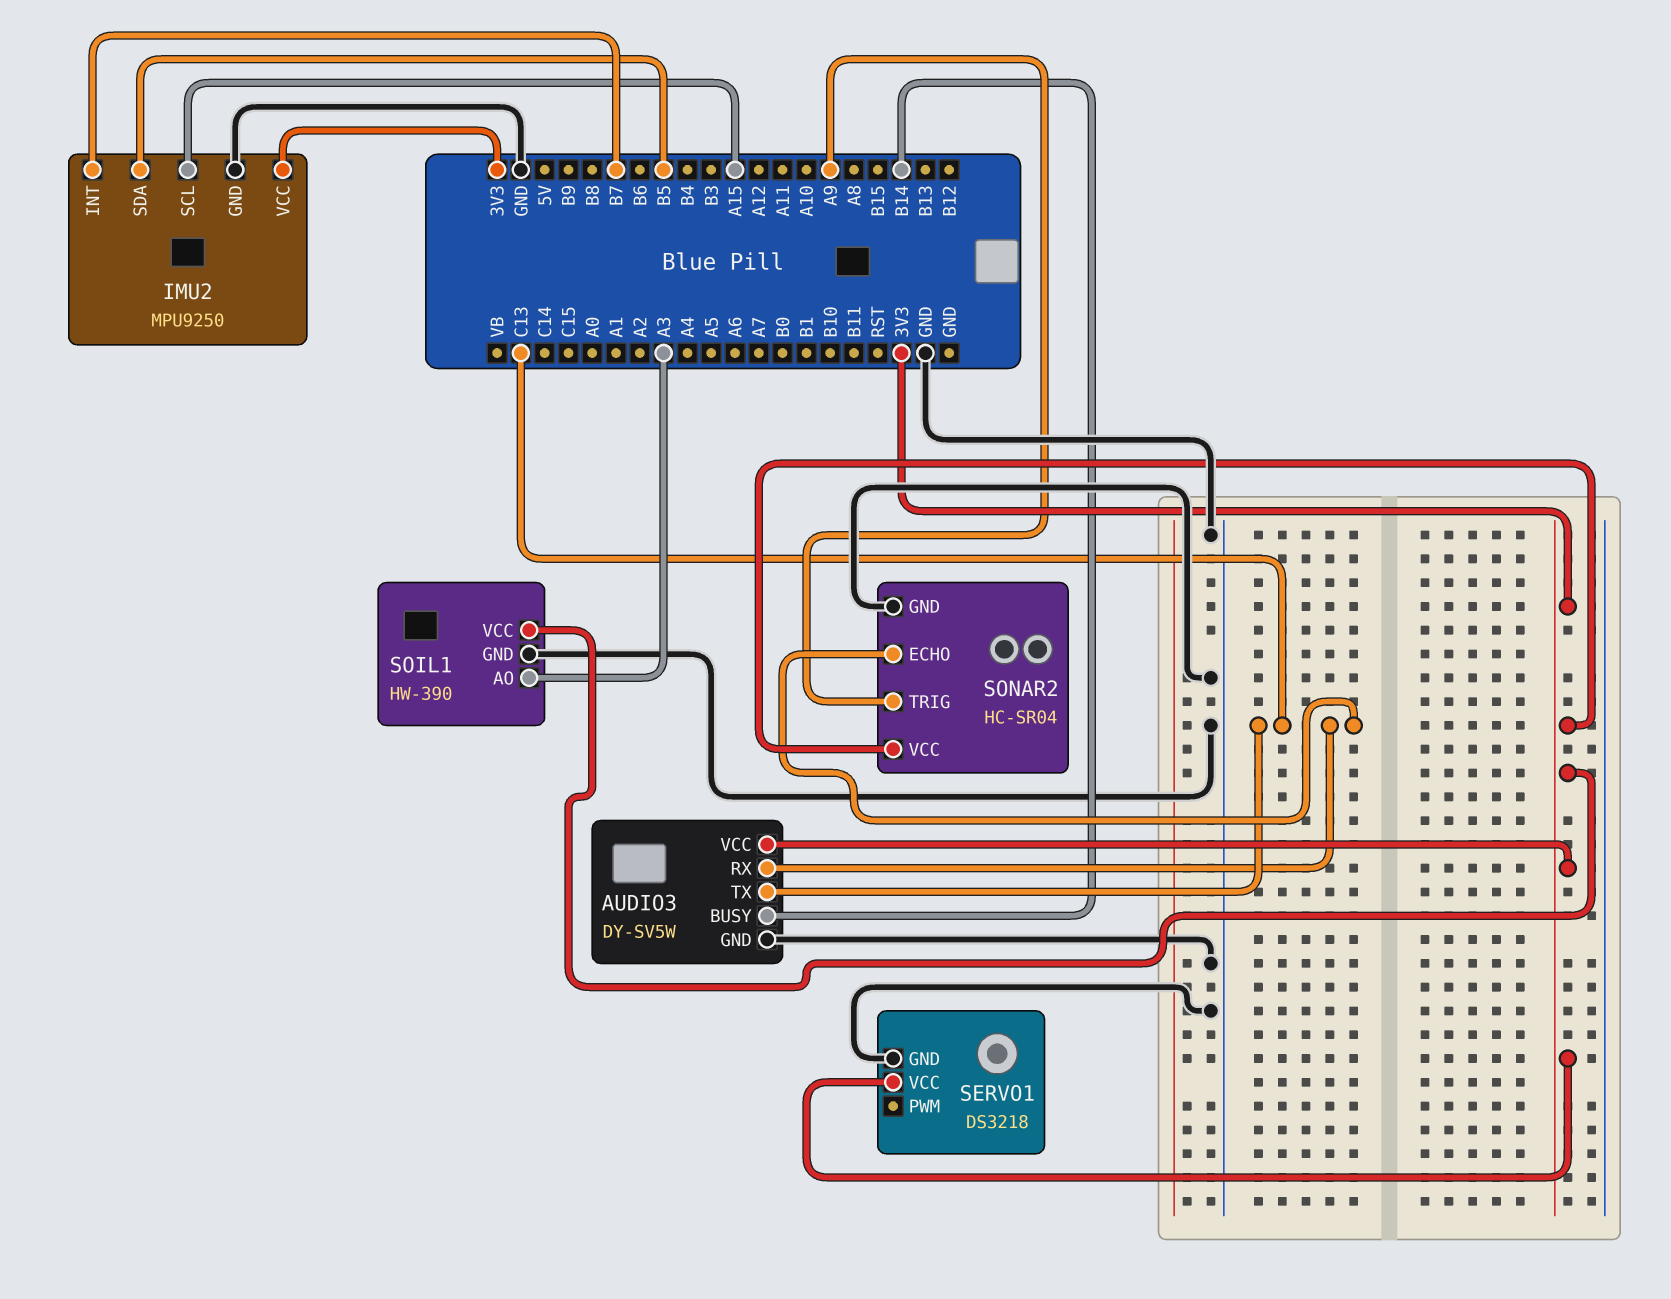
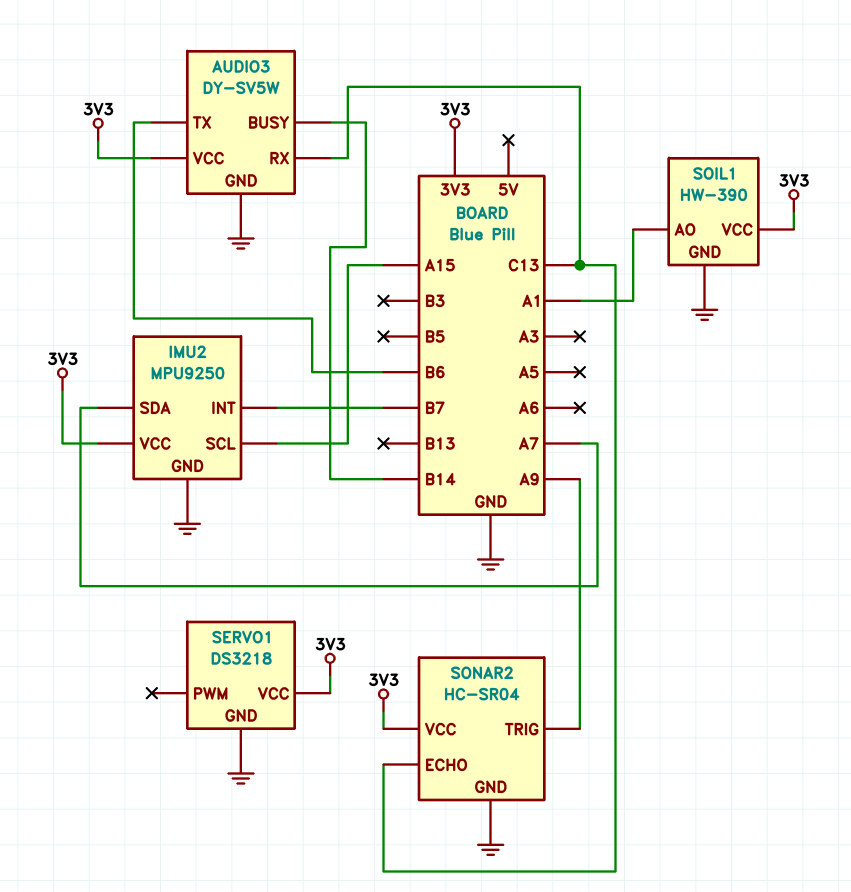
AUDIO3 pin TX: C13 -> B6
IMU2 pin SDA: B5 -> A7
SOIL1 pin AO: A3 -> A1

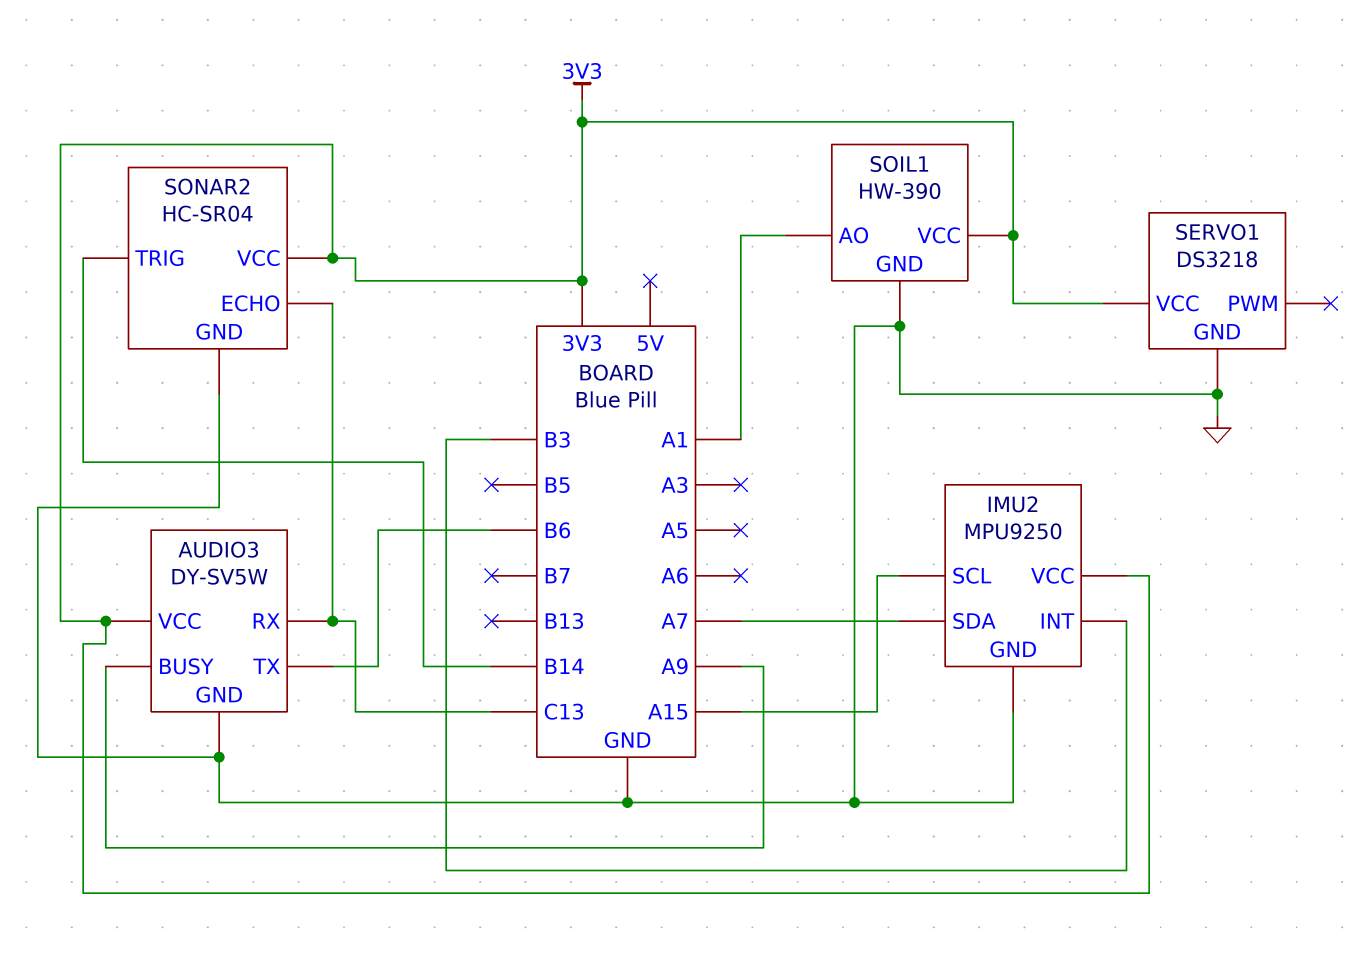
AUDIO3 pin BUSY: B14 -> A9
IMU2 pin INT: B7 -> B3
SONAR2 pin TRIG: A9 -> B14

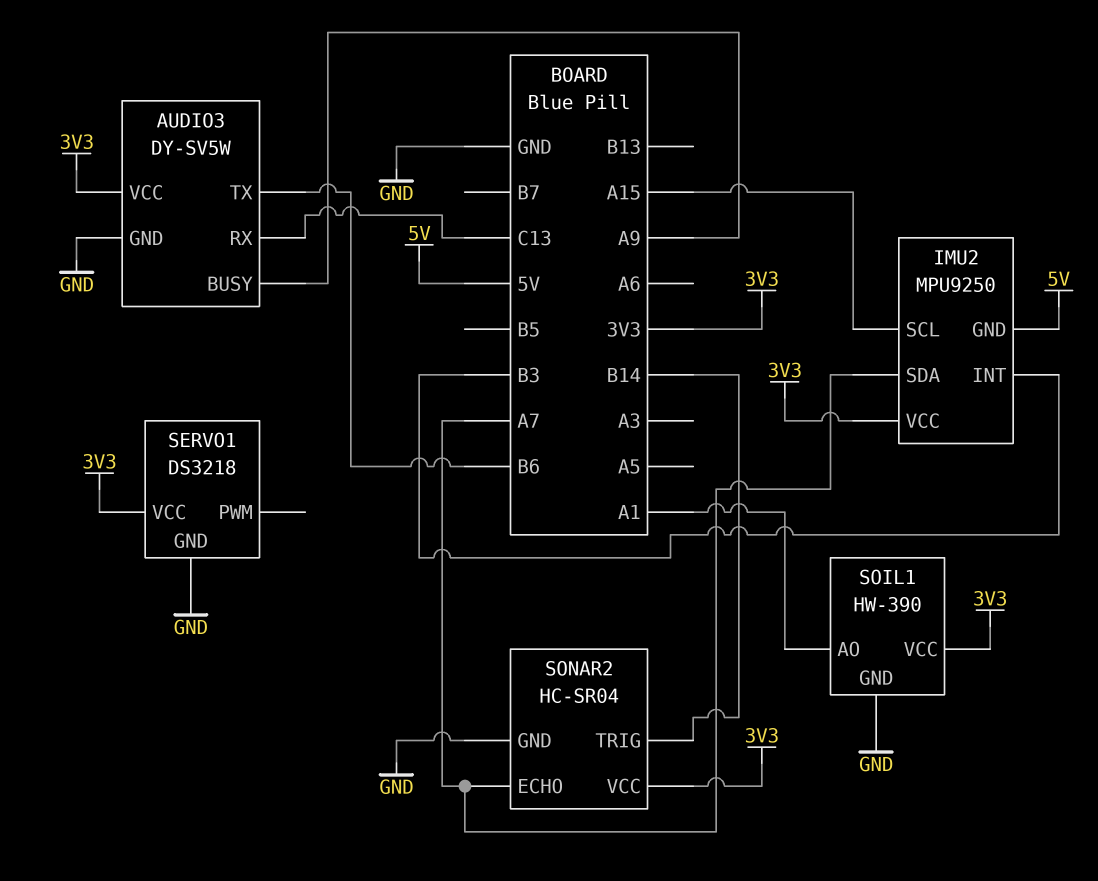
IMU2 pin GND: GND -> 5V
SONAR2 pin ECHO: C13 -> A7

